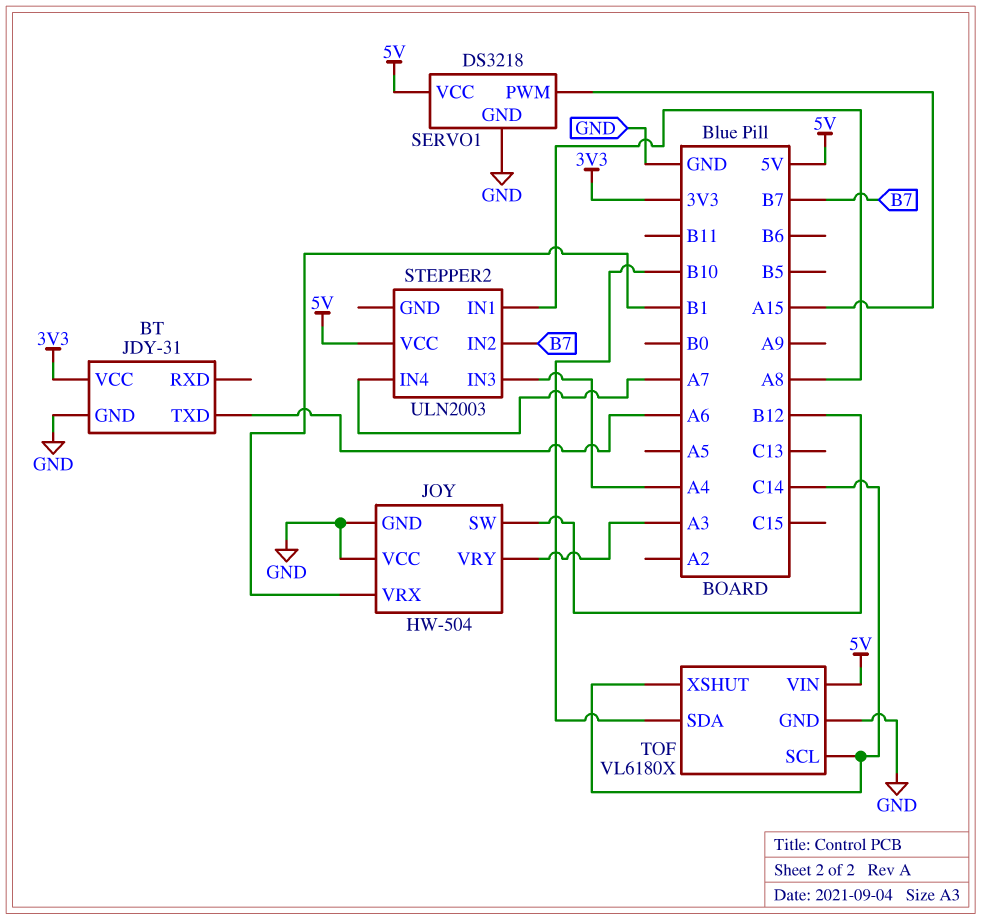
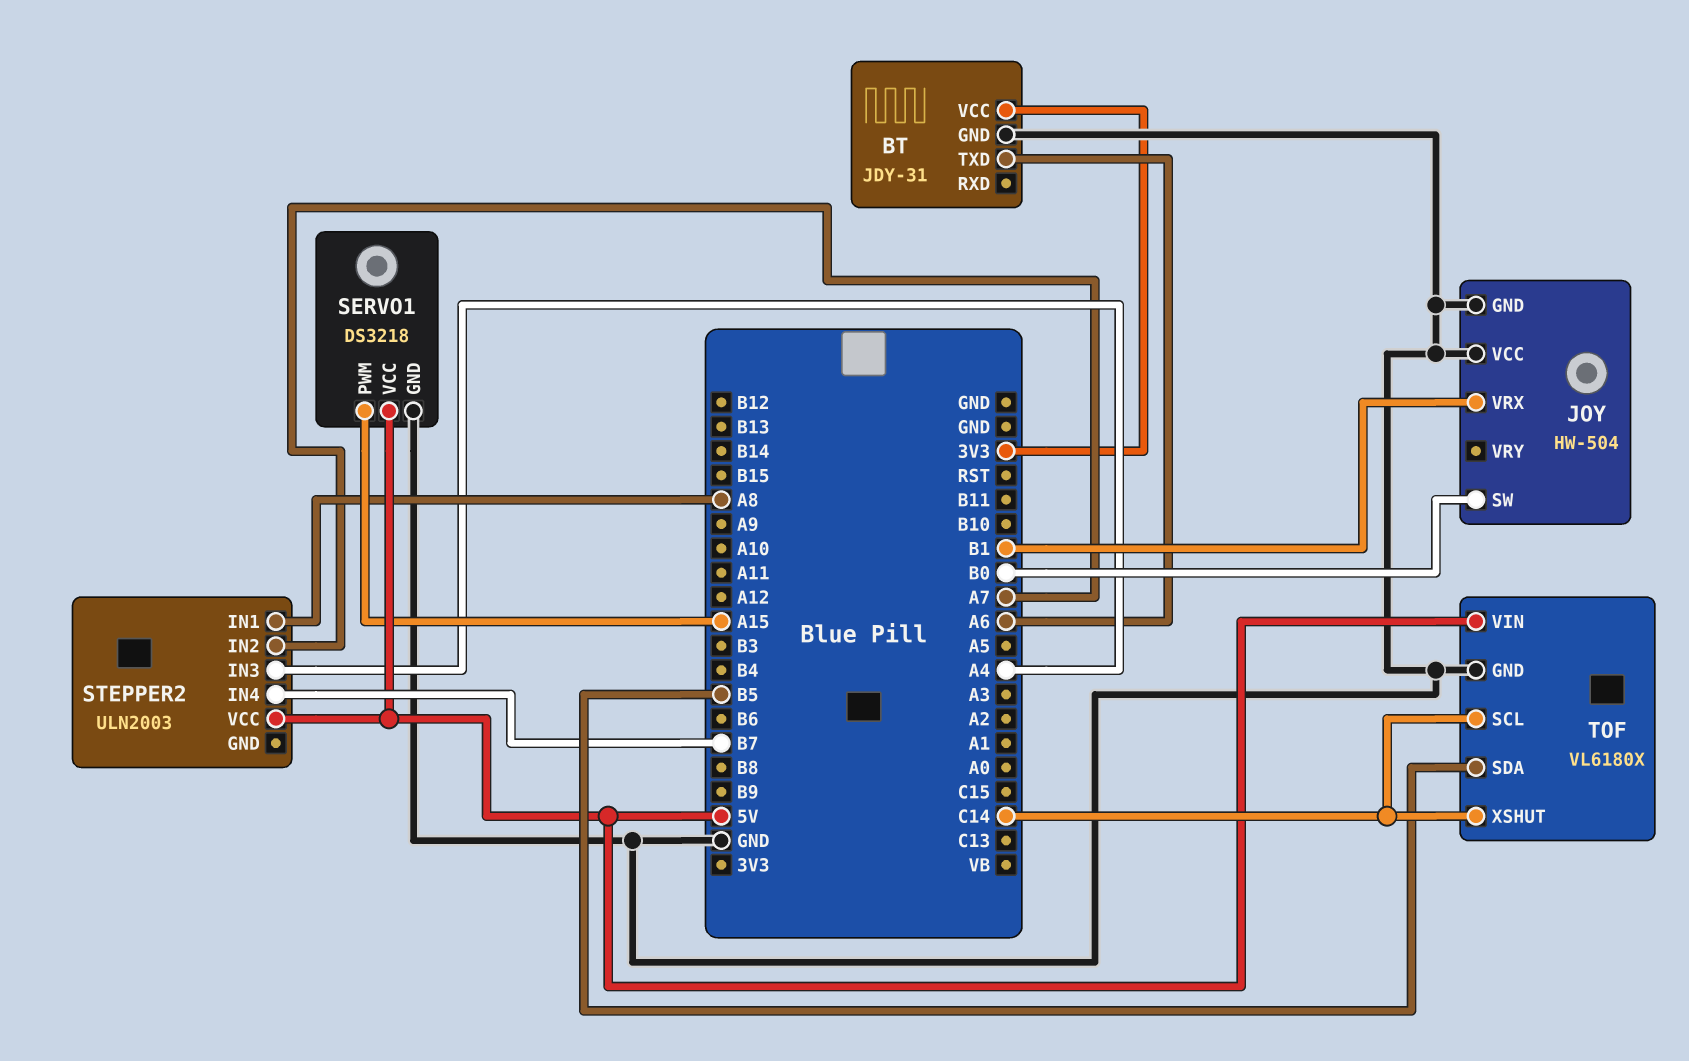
JOY pin SW: B12 -> B0
JOY pin VRY: A3 -> none
STEPPER2 pin IN2: B7 -> A7
STEPPER2 pin IN4: A7 -> B7
TOF pin SDA: B10 -> B5

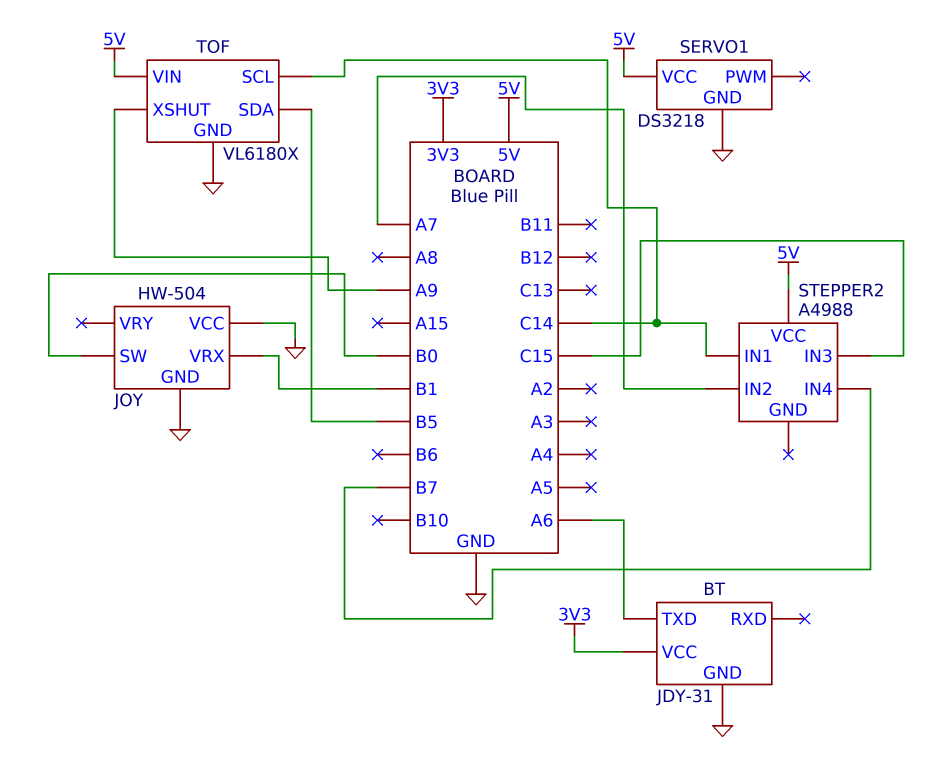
SERVO1 pin PWM: A15 -> none
STEPPER2: ULN2003 -> A4988
STEPPER2 pin IN1: A8 -> C14
STEPPER2 pin IN3: A4 -> C15
TOF pin XSHUT: C14 -> A9

